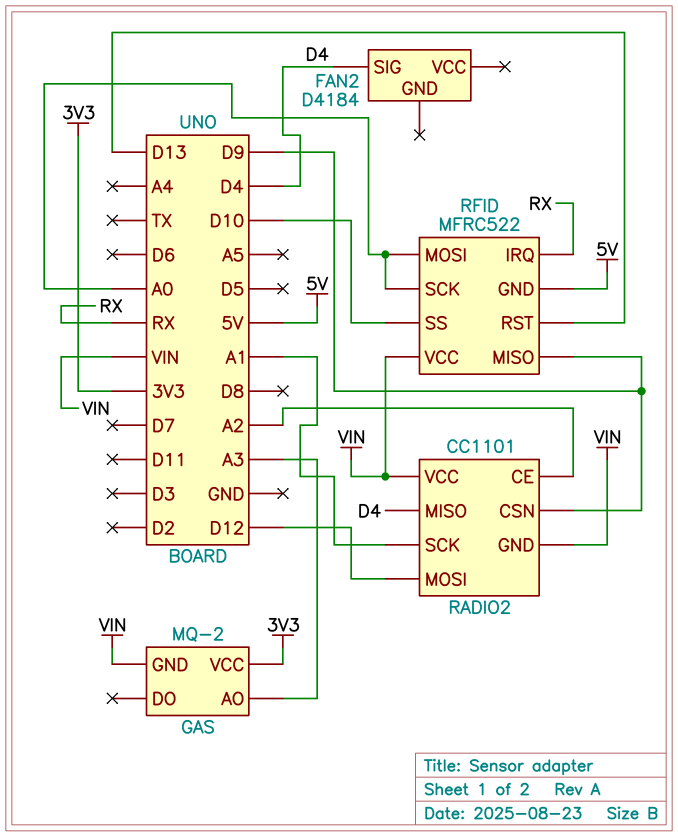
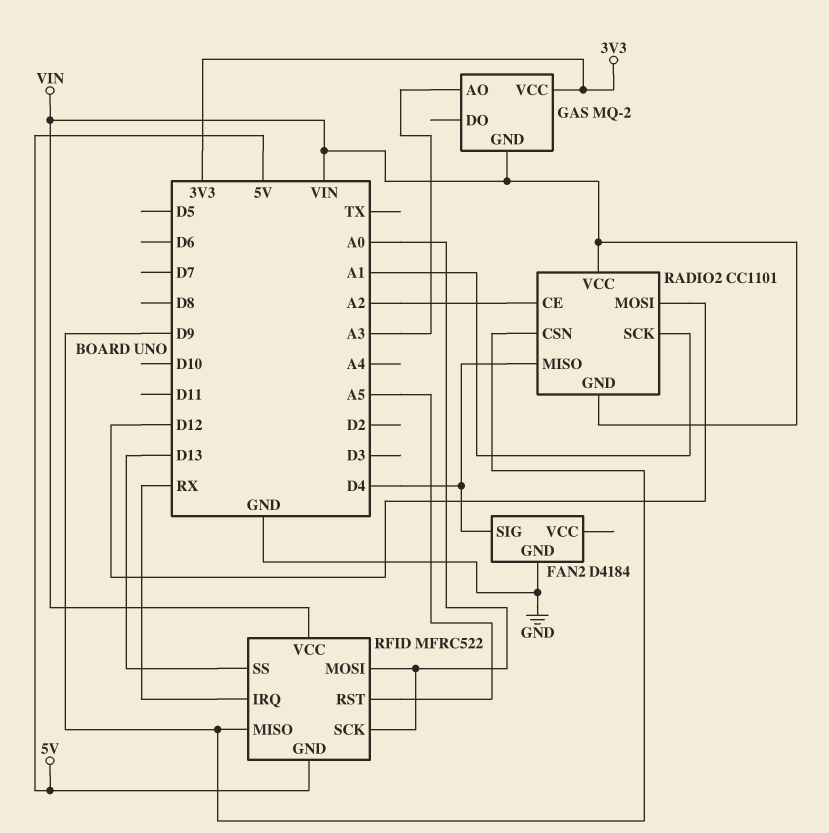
FAN2 pin GND: none -> GND
RFID pin RST: D13 -> A5
RFID pin SS: D10 -> D13

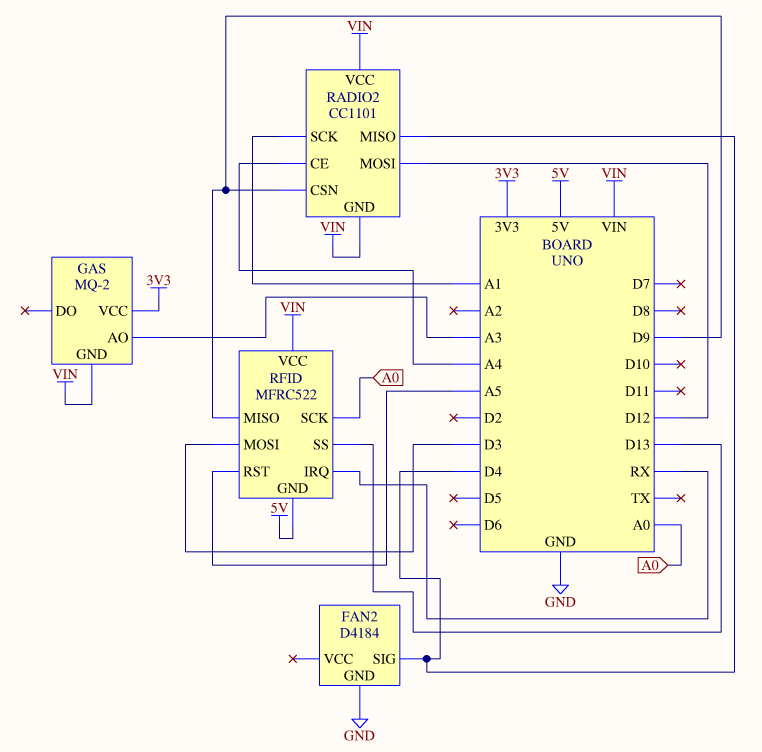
RADIO2 pin CE: A2 -> A4
RFID pin MOSI: A0 -> D3

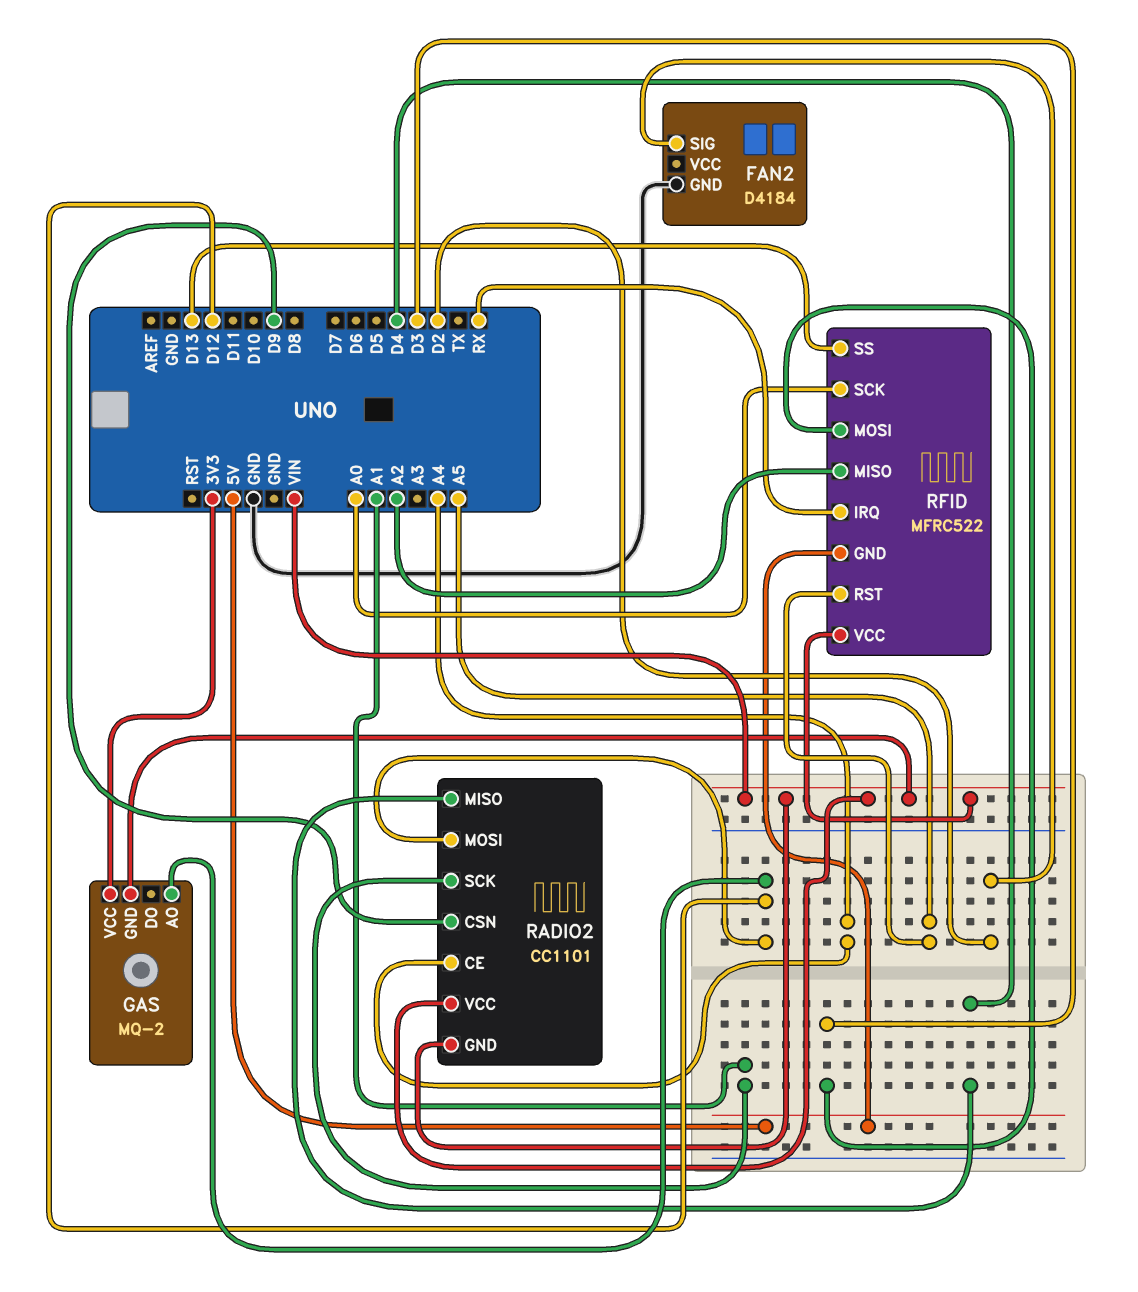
FAN2 pin SIG: D4 -> D2
GAS pin AO: A3 -> D12
RFID pin MISO: D9 -> A2

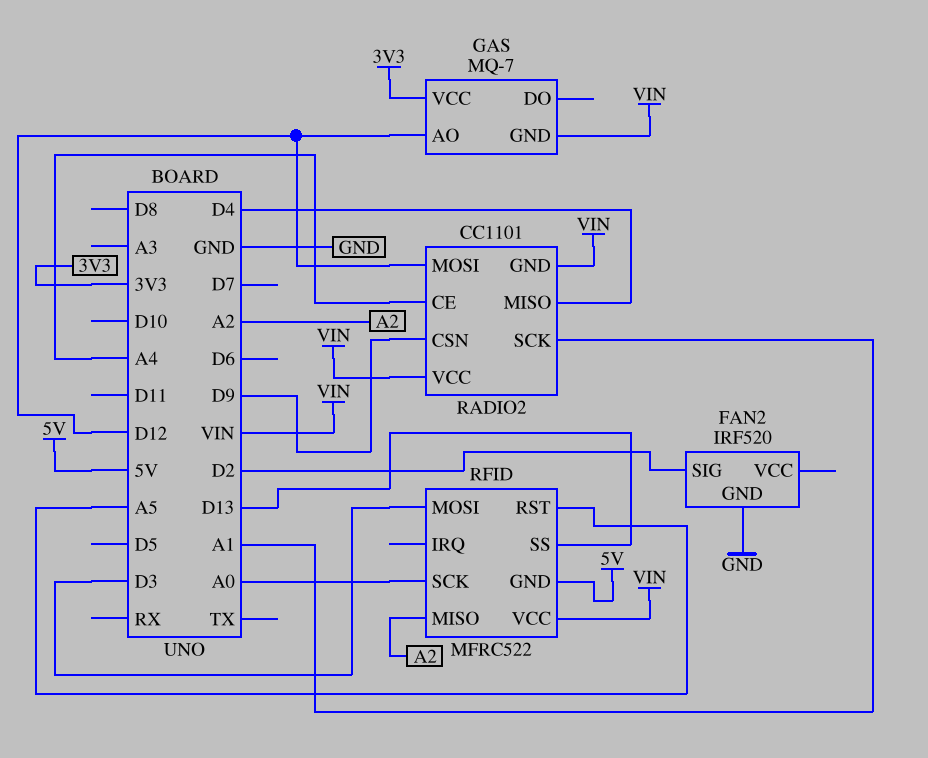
FAN2: D4184 -> IRF520
GAS: MQ-2 -> MQ-7
RFID pin IRQ: RX -> none

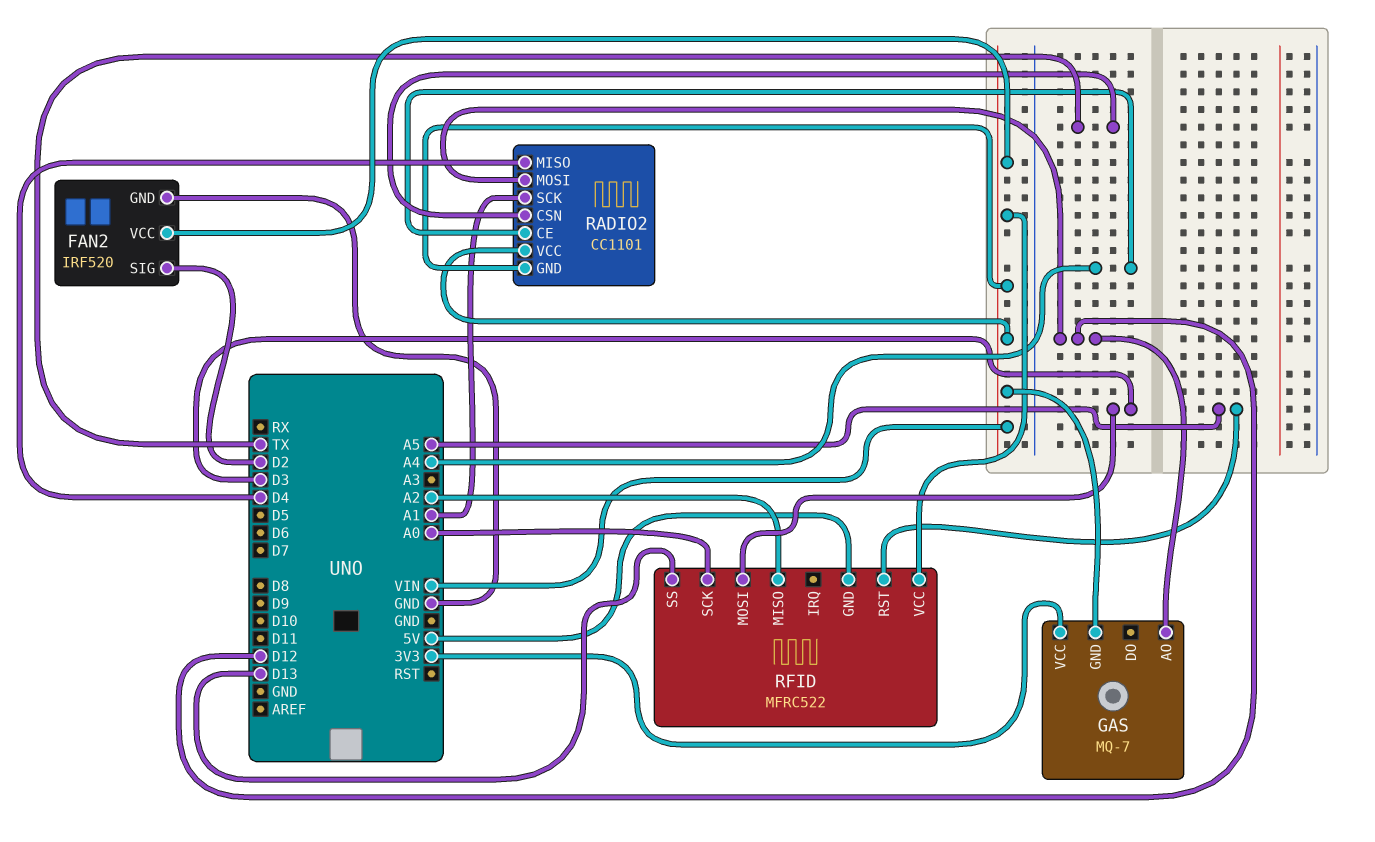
FAN2 pin VCC: none -> VIN
RADIO2 pin CSN: D9 -> TX

